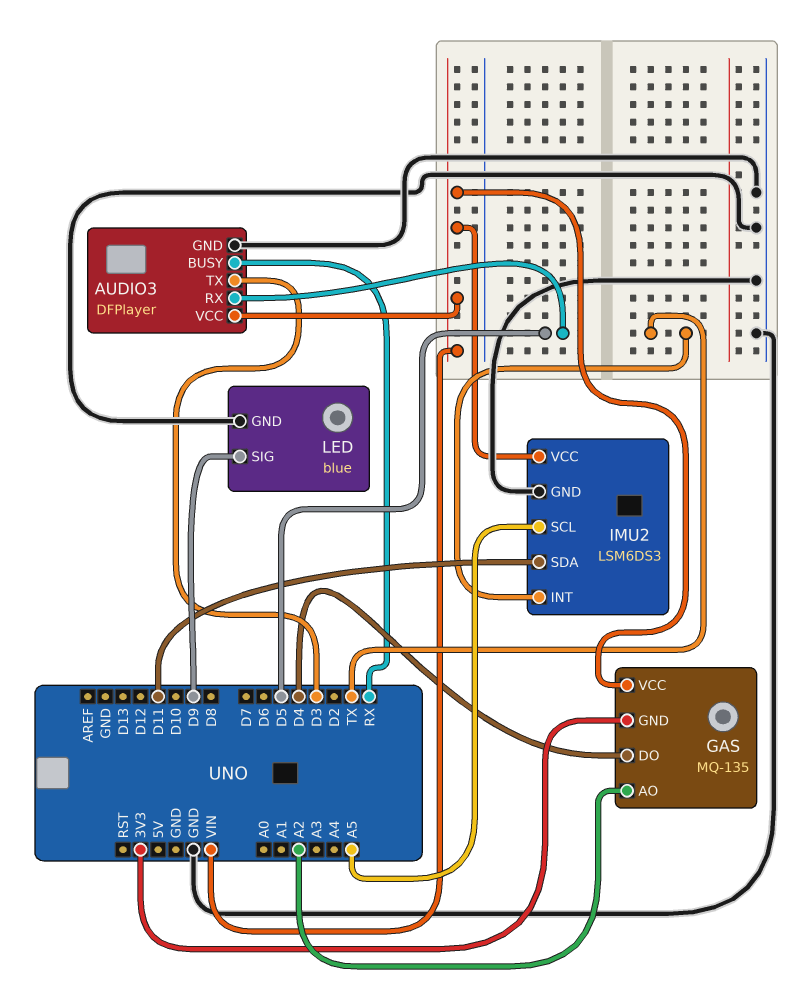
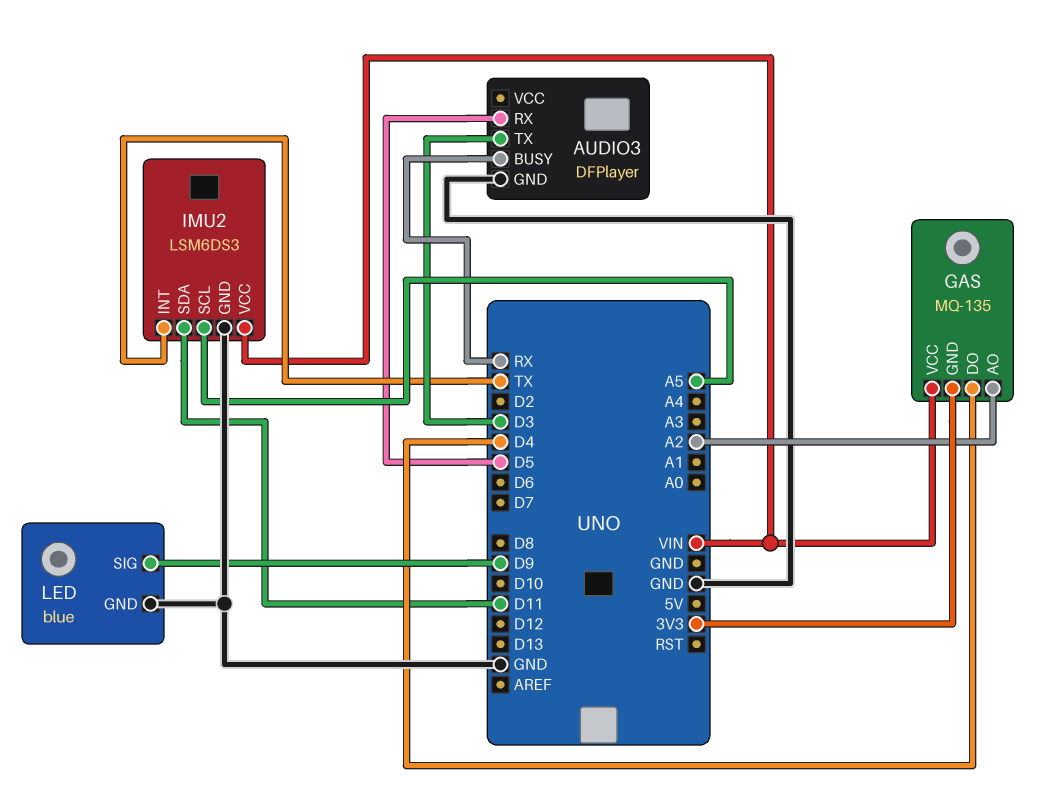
AUDIO3 pin VCC: VIN -> none

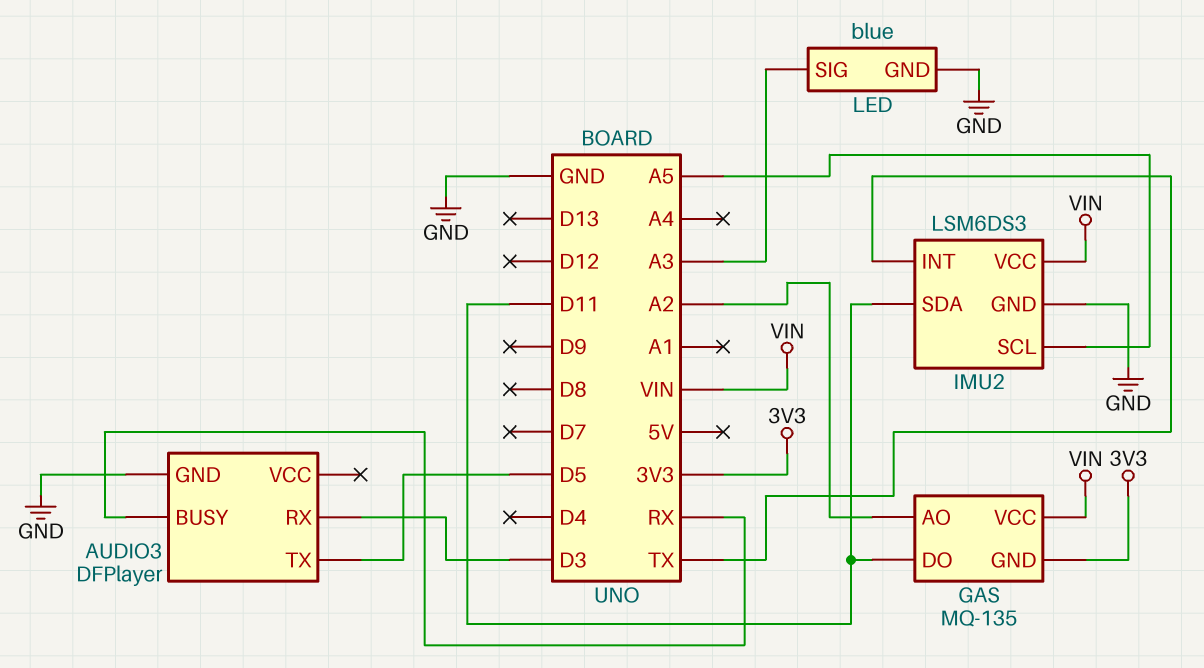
AUDIO3 pin RX: D5 -> D3
AUDIO3 pin TX: D3 -> D5
GAS pin DO: D4 -> D11
LED pin SIG: D9 -> A3

